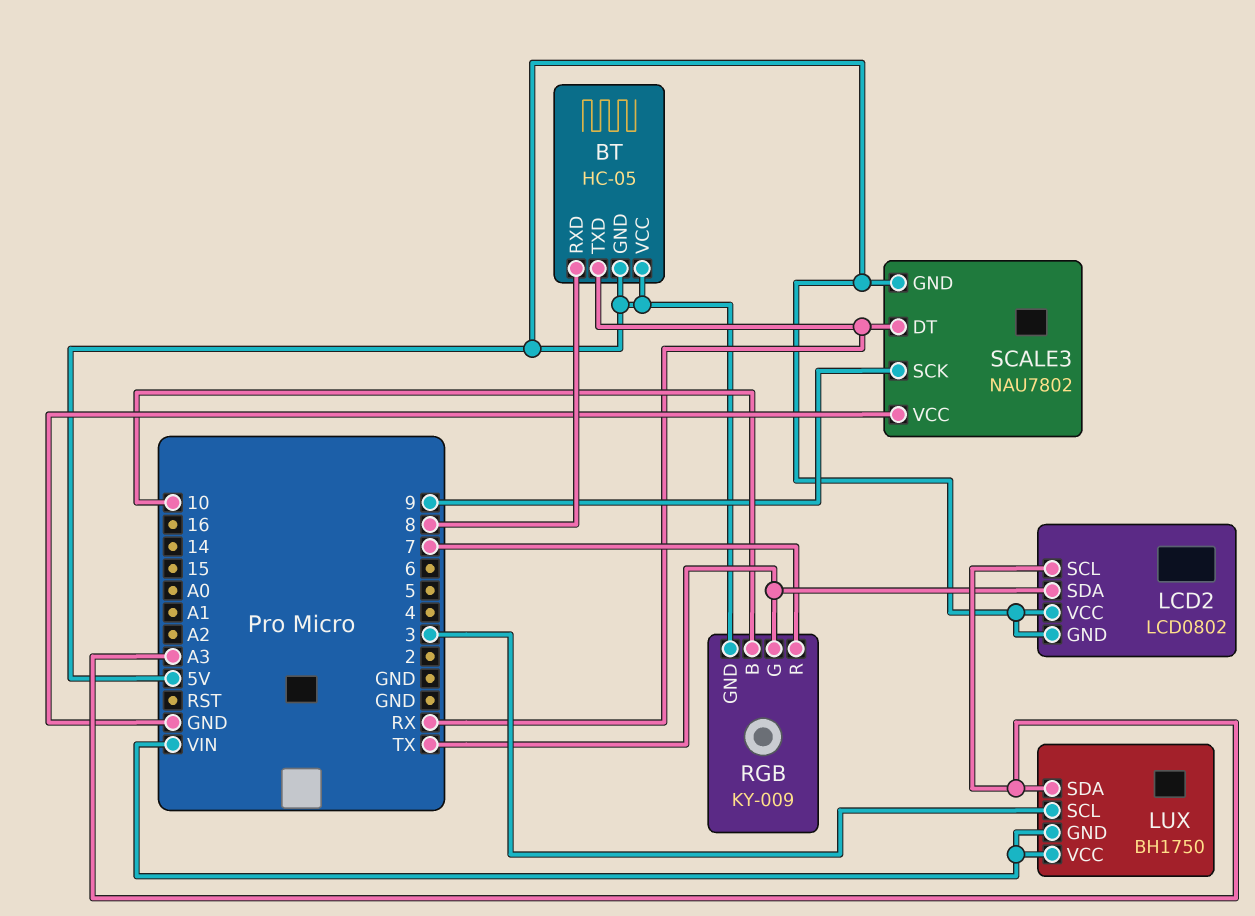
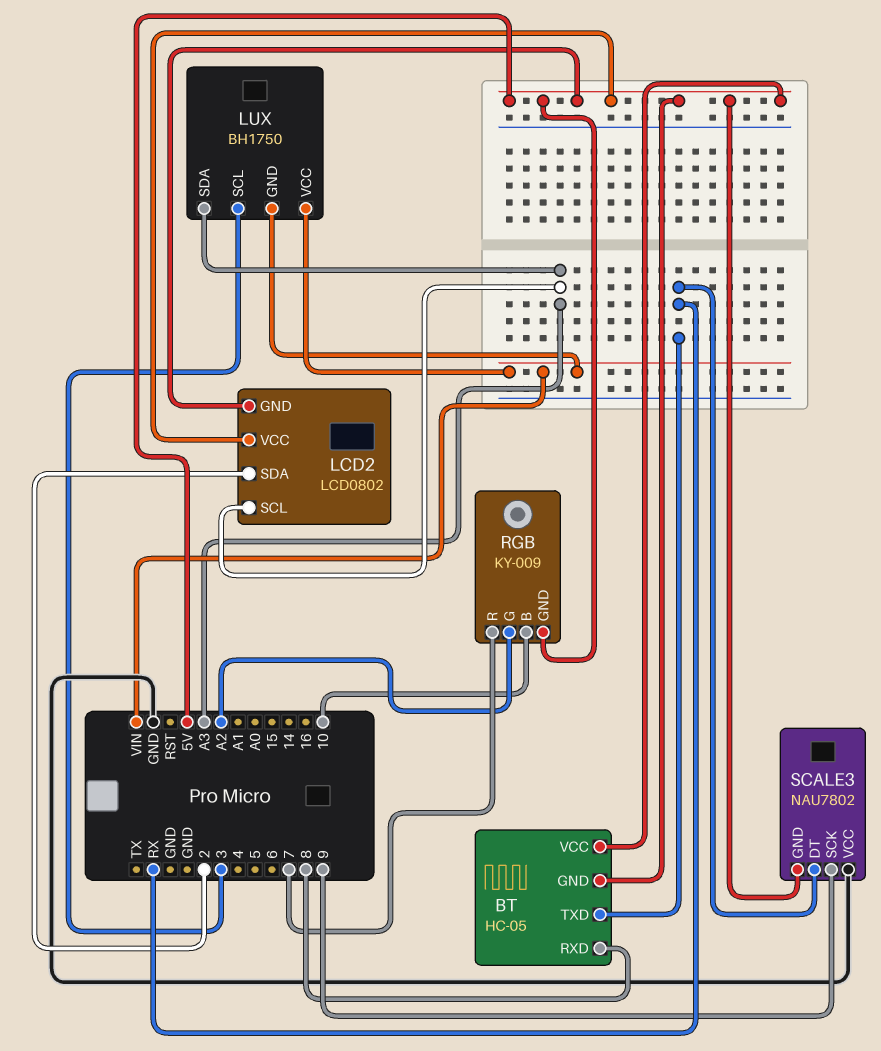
LCD2 pin SDA: TX -> 2
RGB pin G: TX -> A2

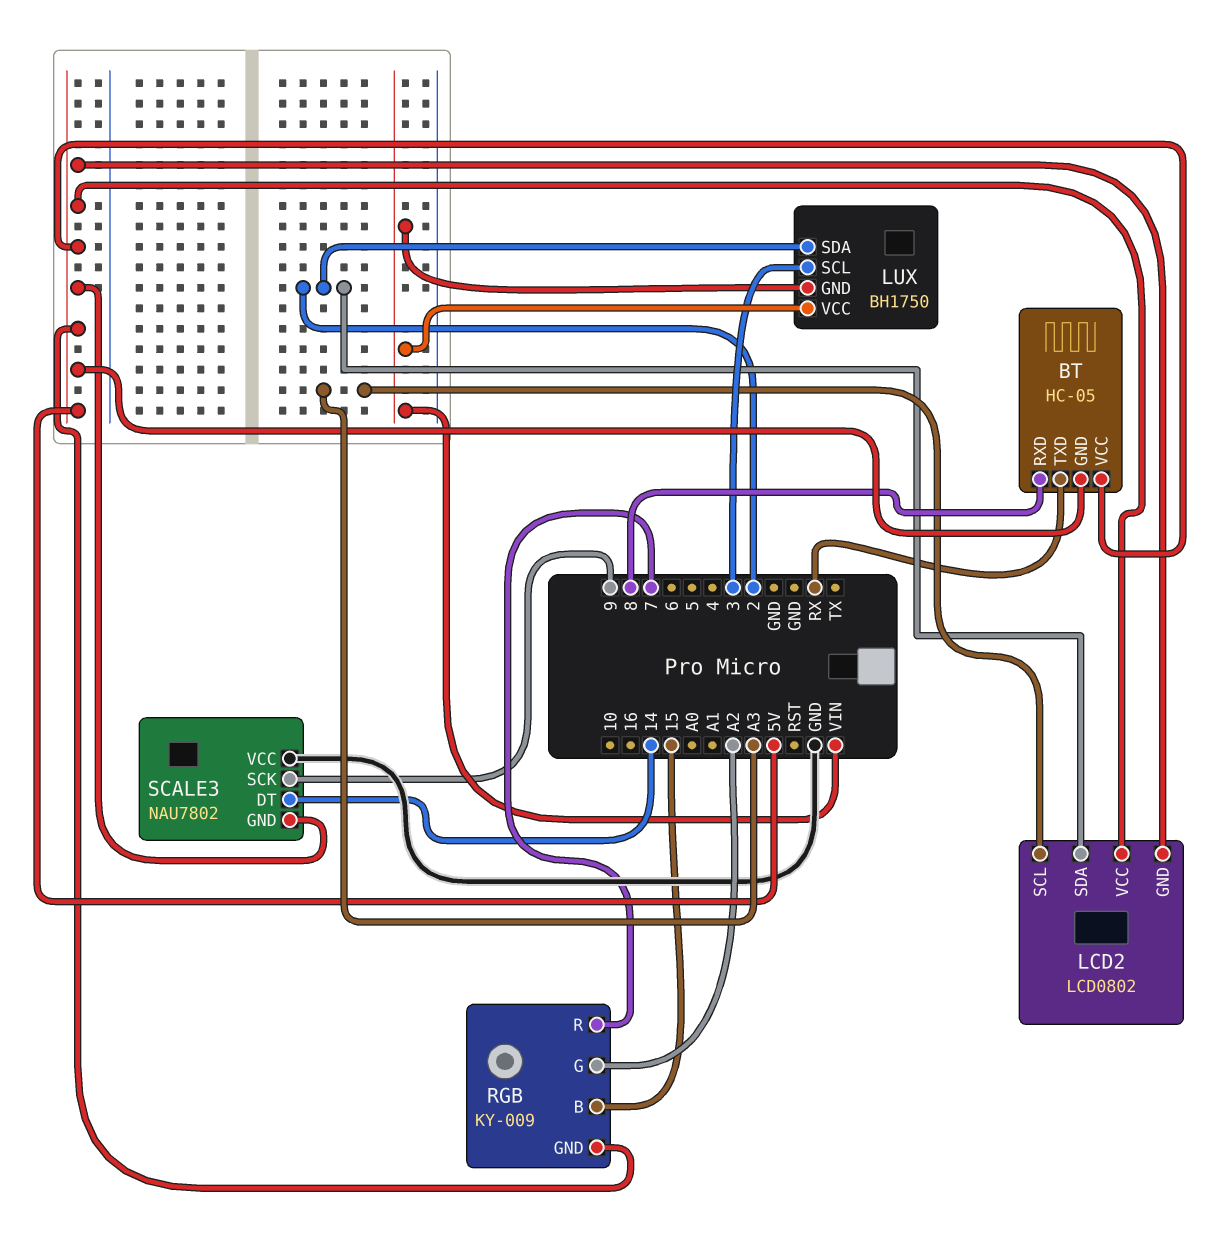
LUX pin SDA: A3 -> 2
RGB pin B: 10 -> 15
SCALE3 pin DT: RX -> 14

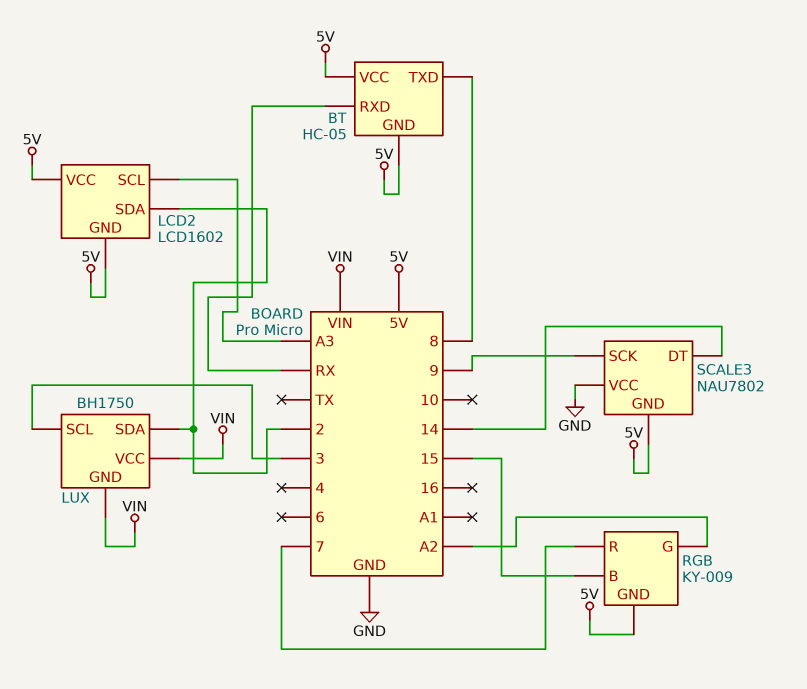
BT pin RXD: 8 -> RX
BT pin TXD: RX -> 8
LCD2: LCD0802 -> LCD1602

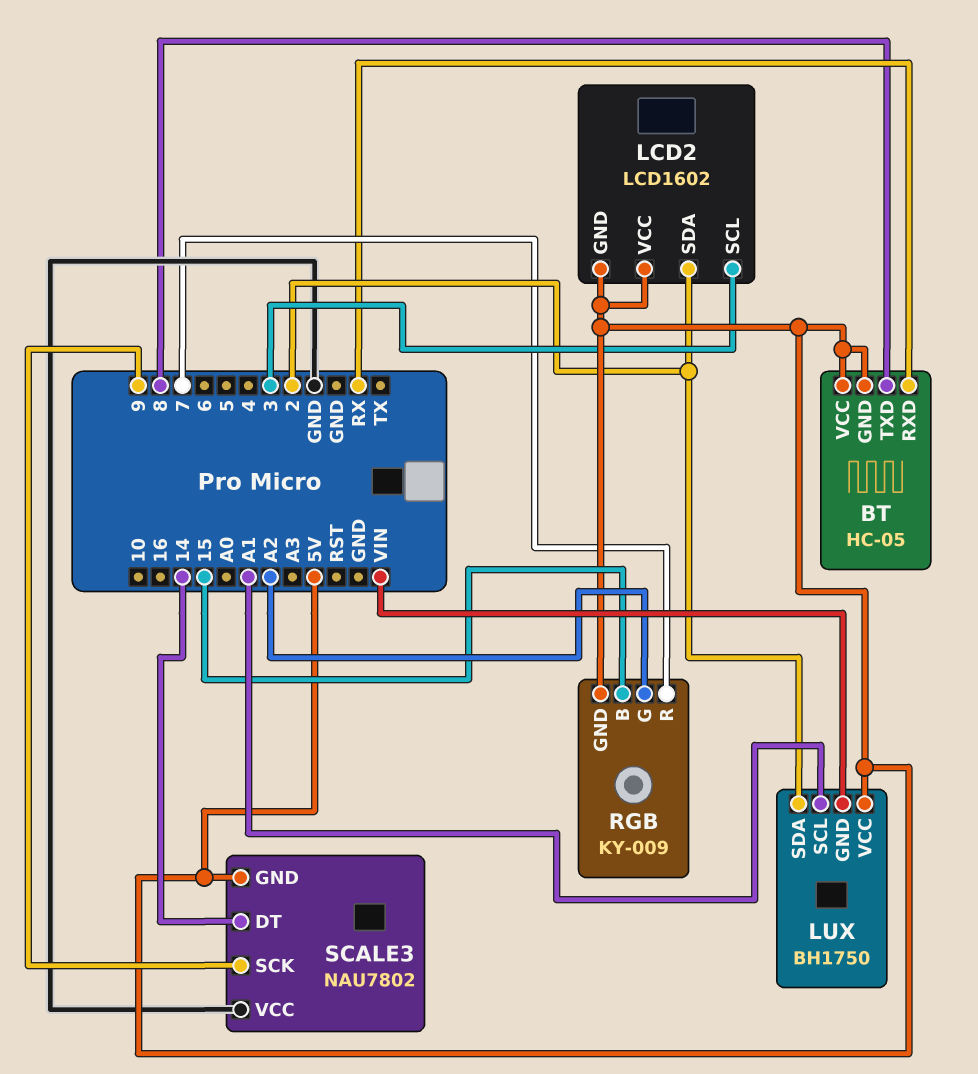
LCD2 pin SCL: A3 -> 3
LUX pin SCL: 3 -> A1
LUX pin VCC: VIN -> 5V

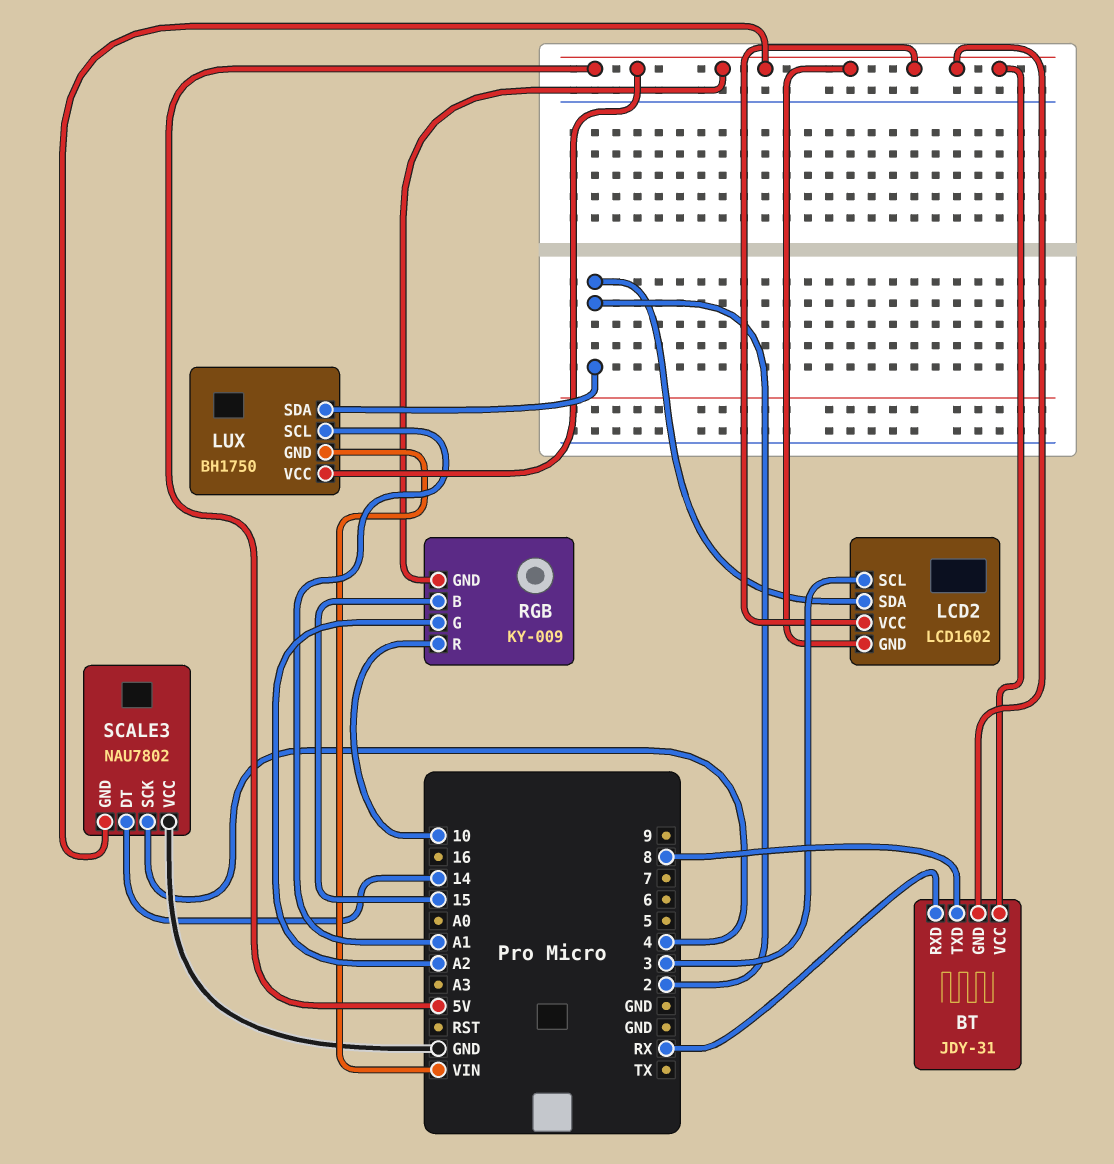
BT: HC-05 -> JDY-31
RGB pin R: 7 -> 10
SCALE3 pin SCK: 9 -> 4

